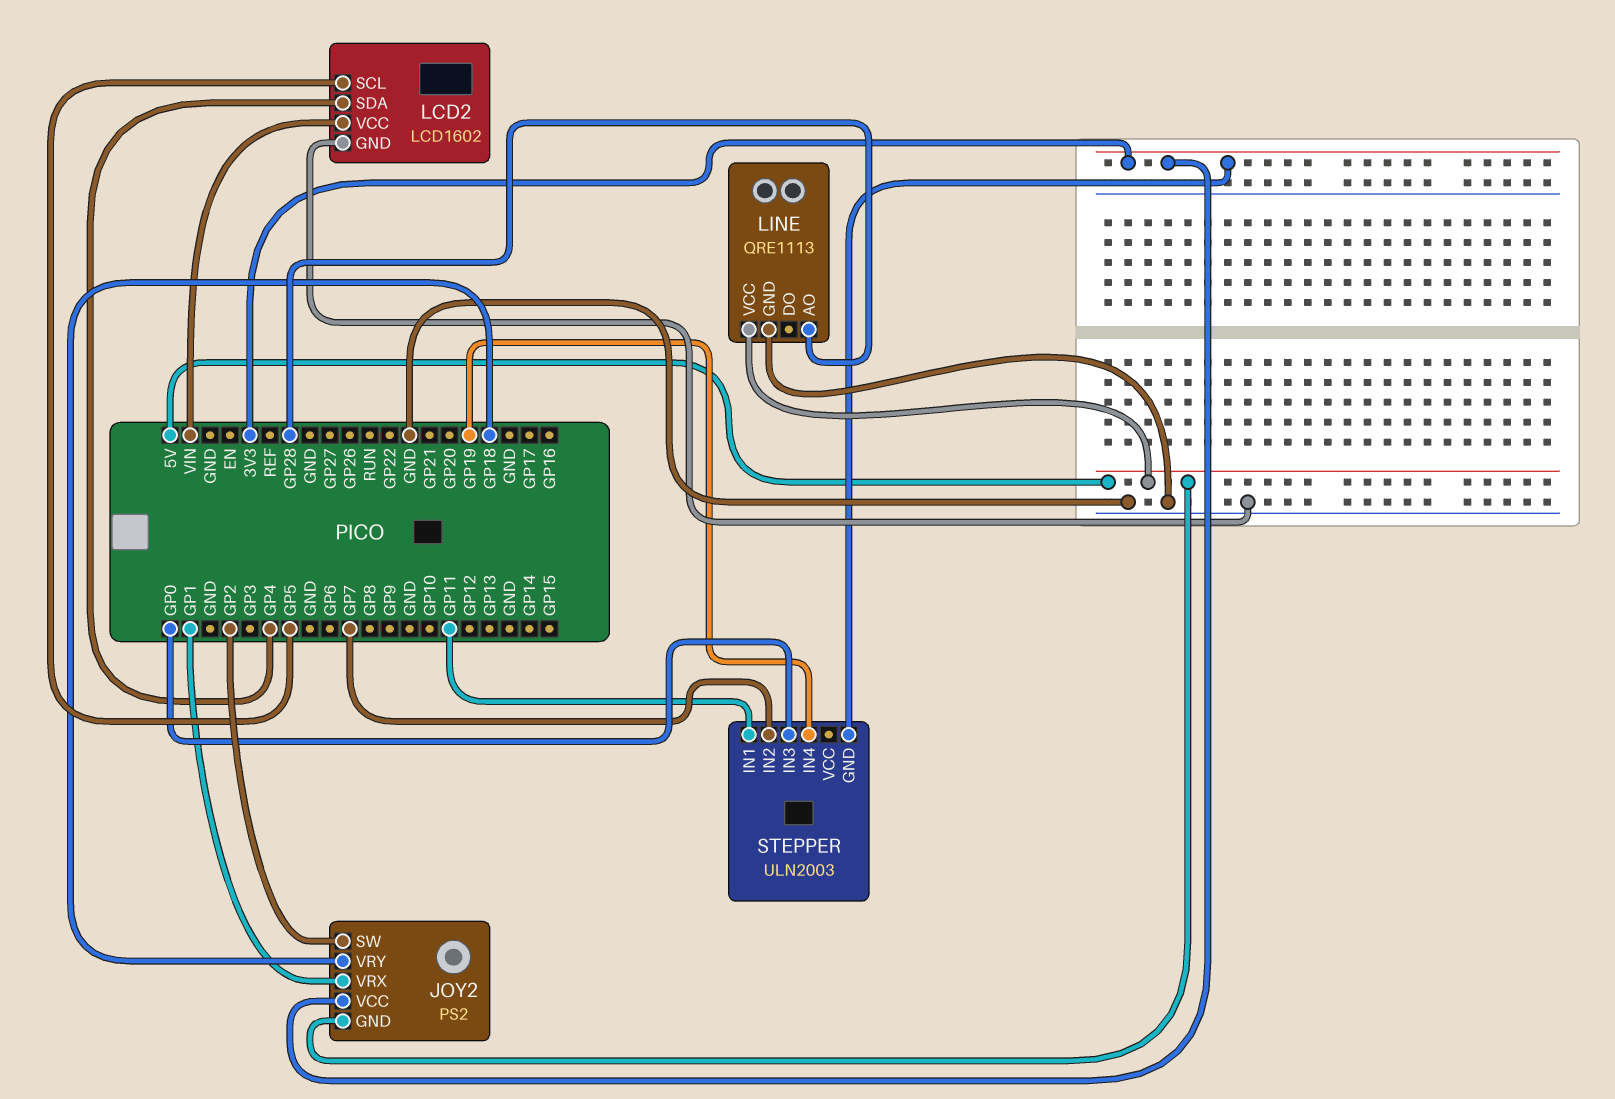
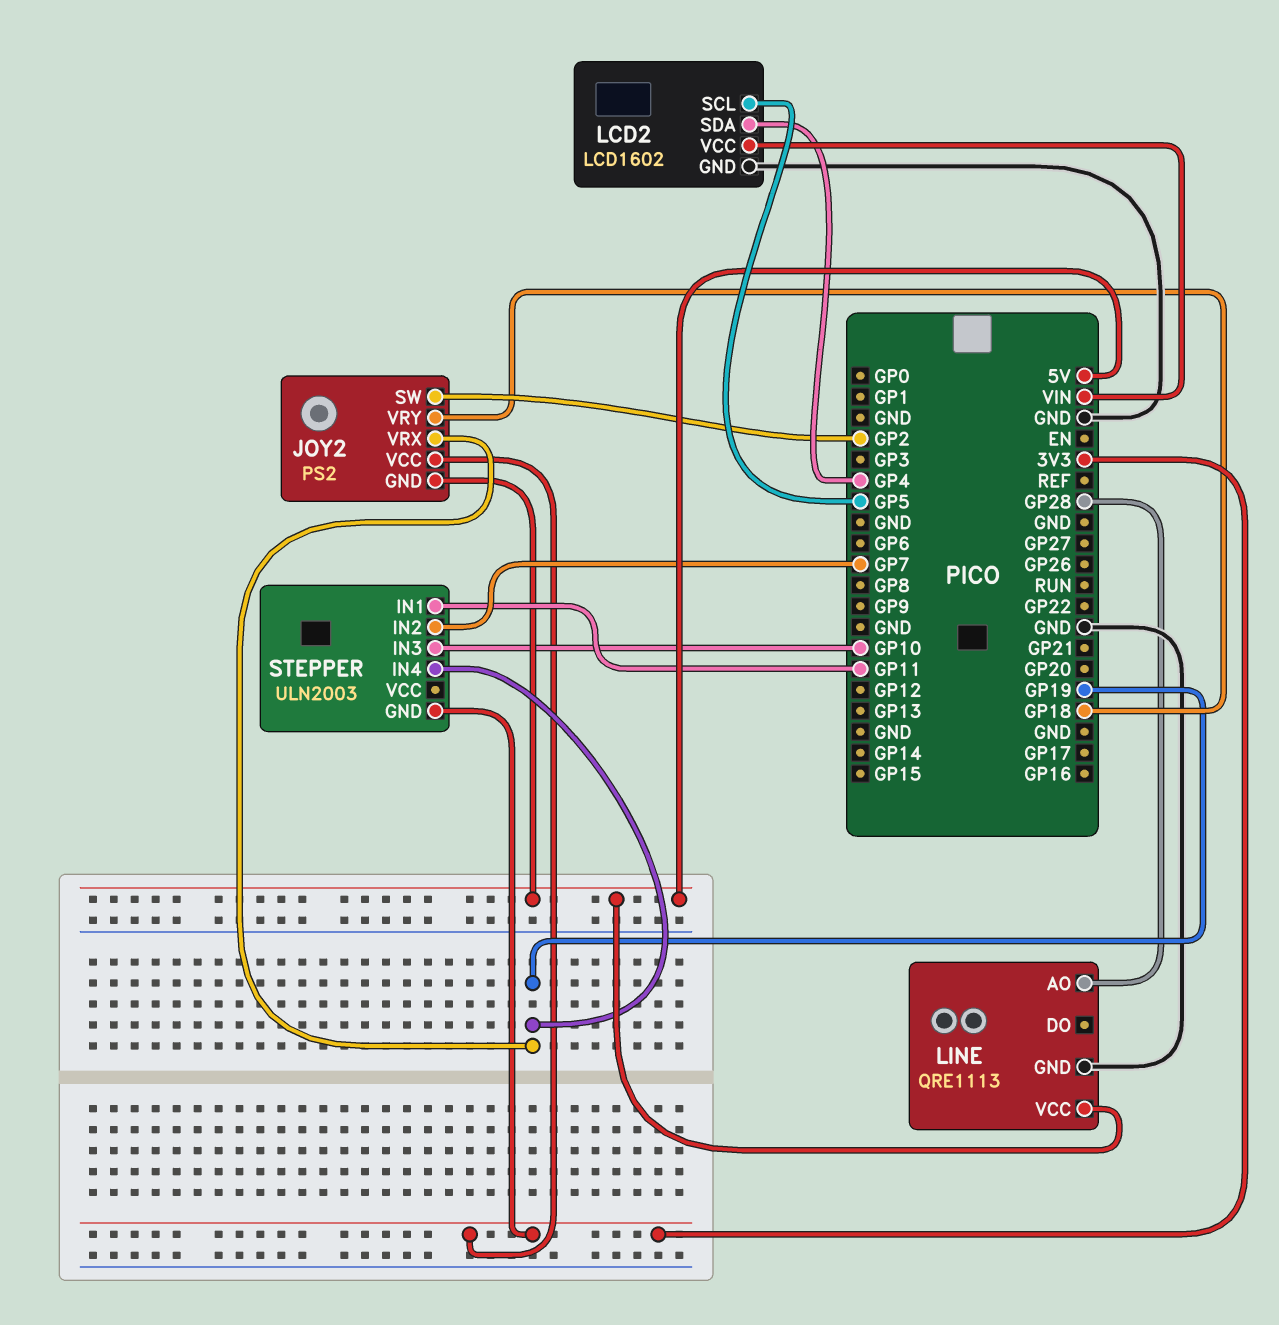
JOY2 pin VRX: GP1 -> GP19
STEPPER pin IN3: GP0 -> GP10

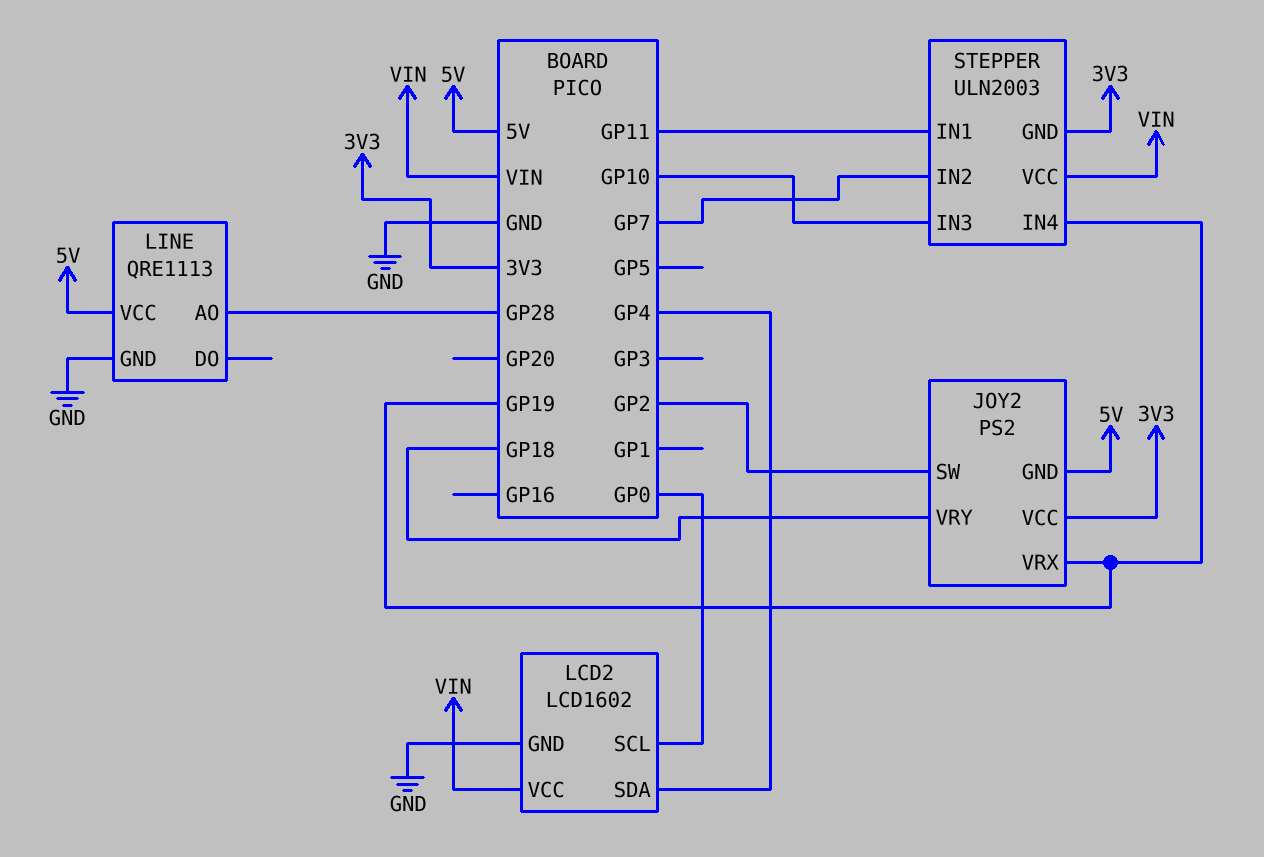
LCD2 pin SCL: GP5 -> GP0
STEPPER pin VCC: none -> VIN

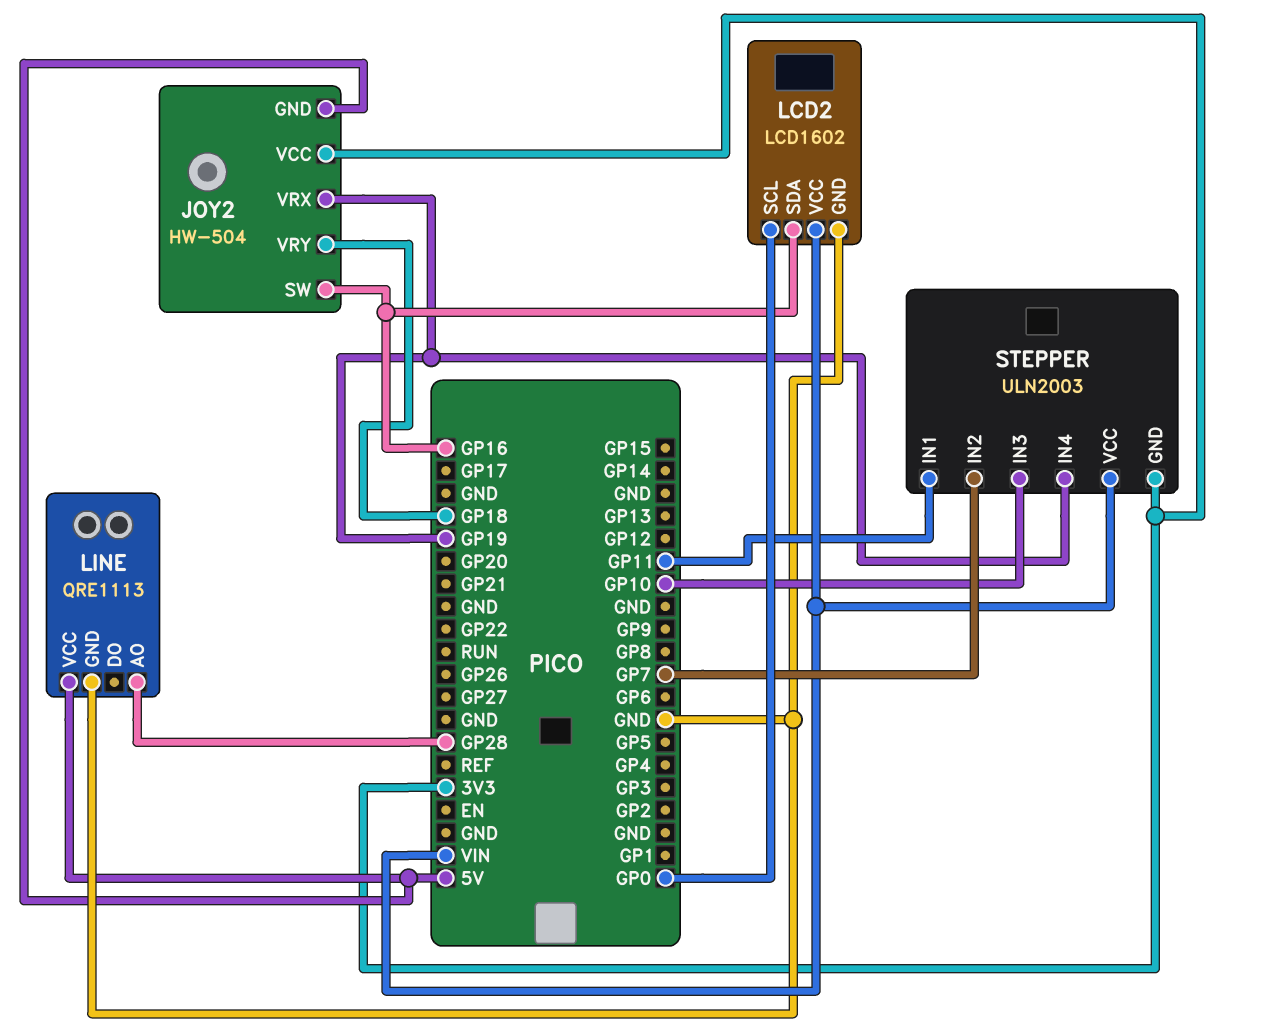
JOY2: PS2 -> HW-504
JOY2 pin SW: GP2 -> GP16
LCD2 pin SDA: GP4 -> GP16

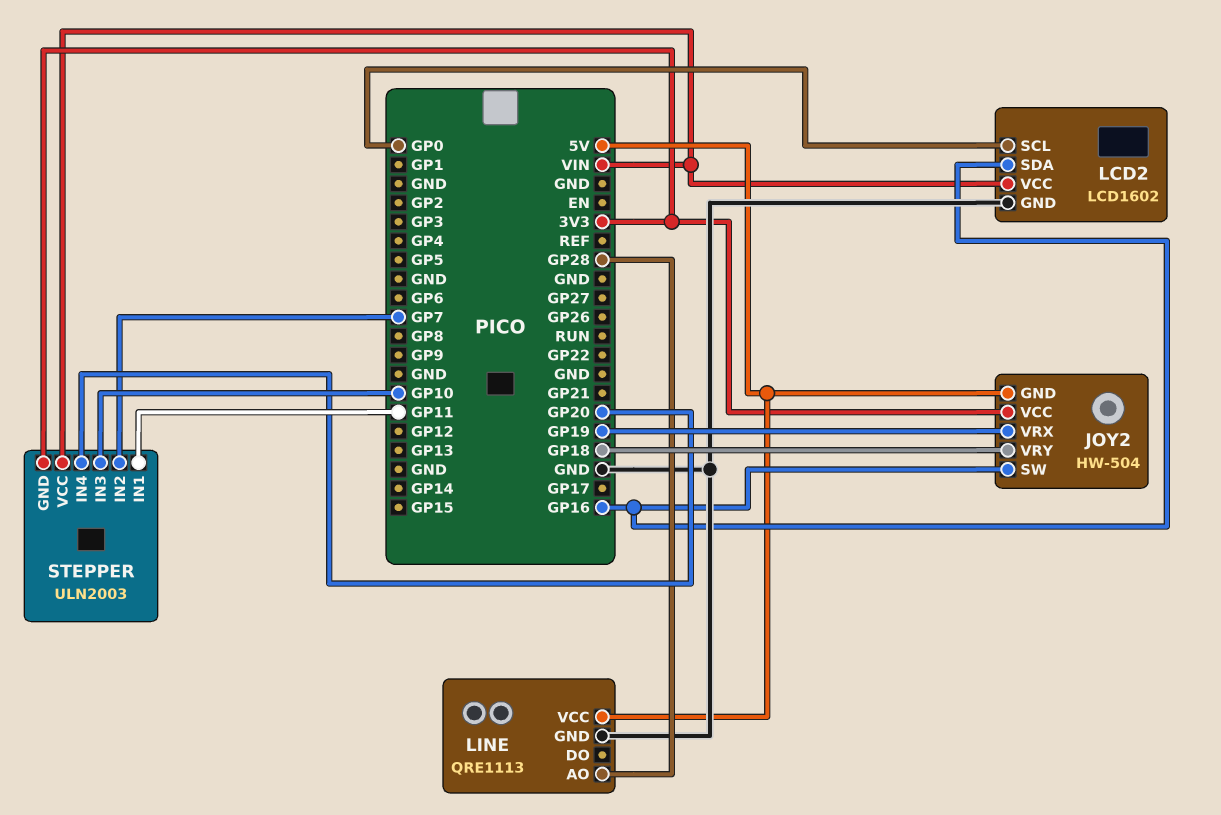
STEPPER pin IN4: GP19 -> GP20

